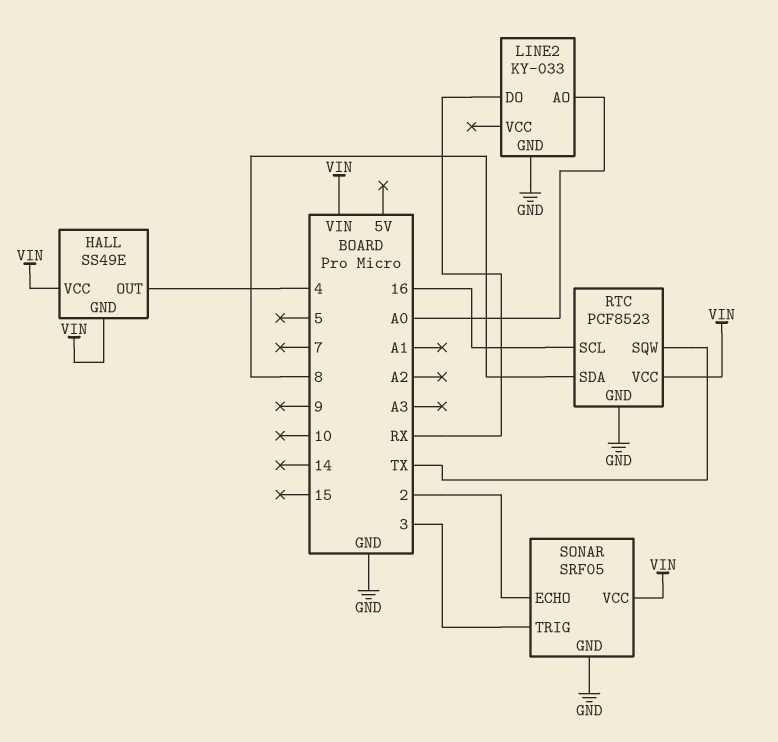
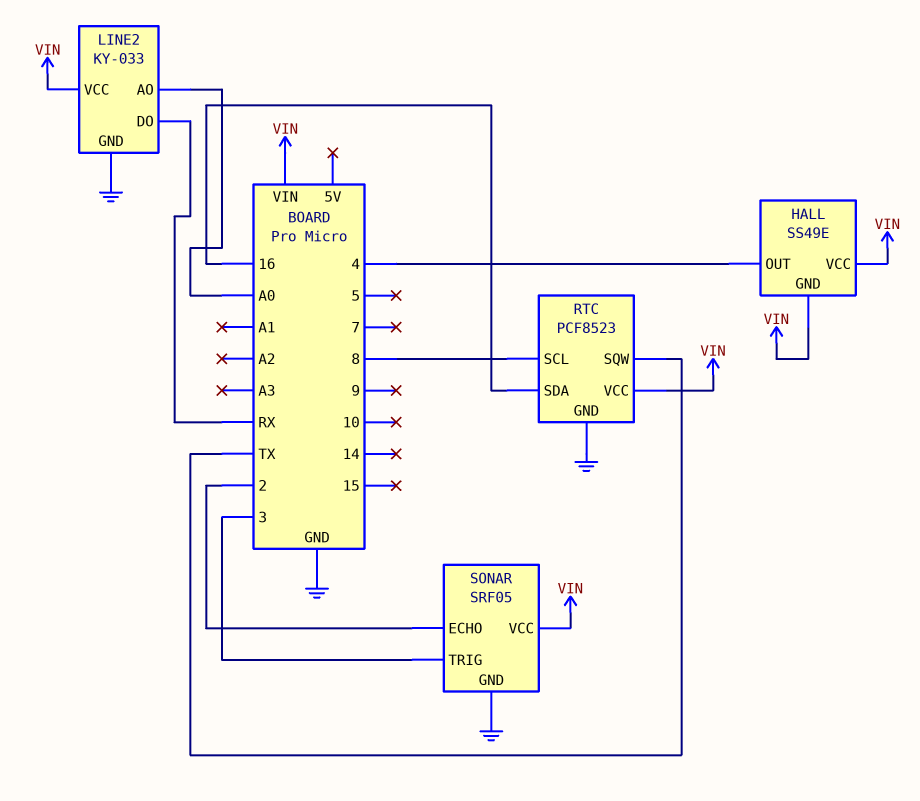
LINE2 pin VCC: none -> VIN
RTC pin SCL: 16 -> 8
RTC pin SDA: 8 -> 16

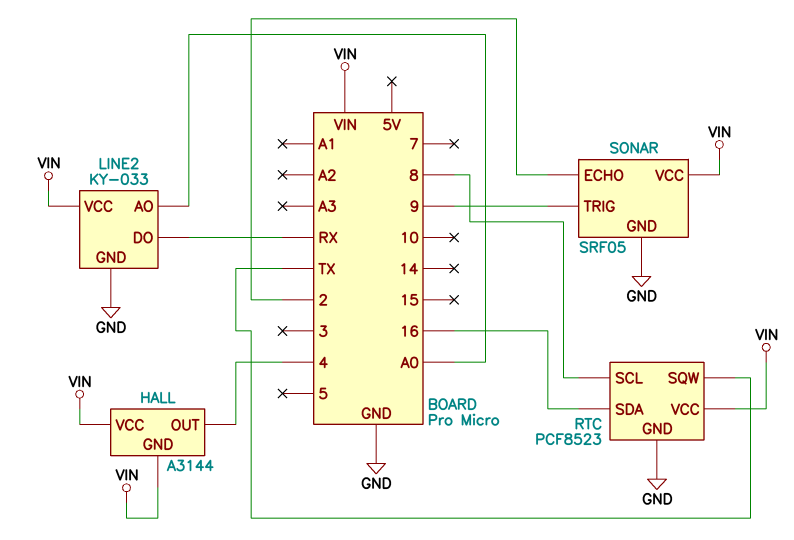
HALL: SS49E -> A3144
SONAR pin TRIG: 3 -> 9

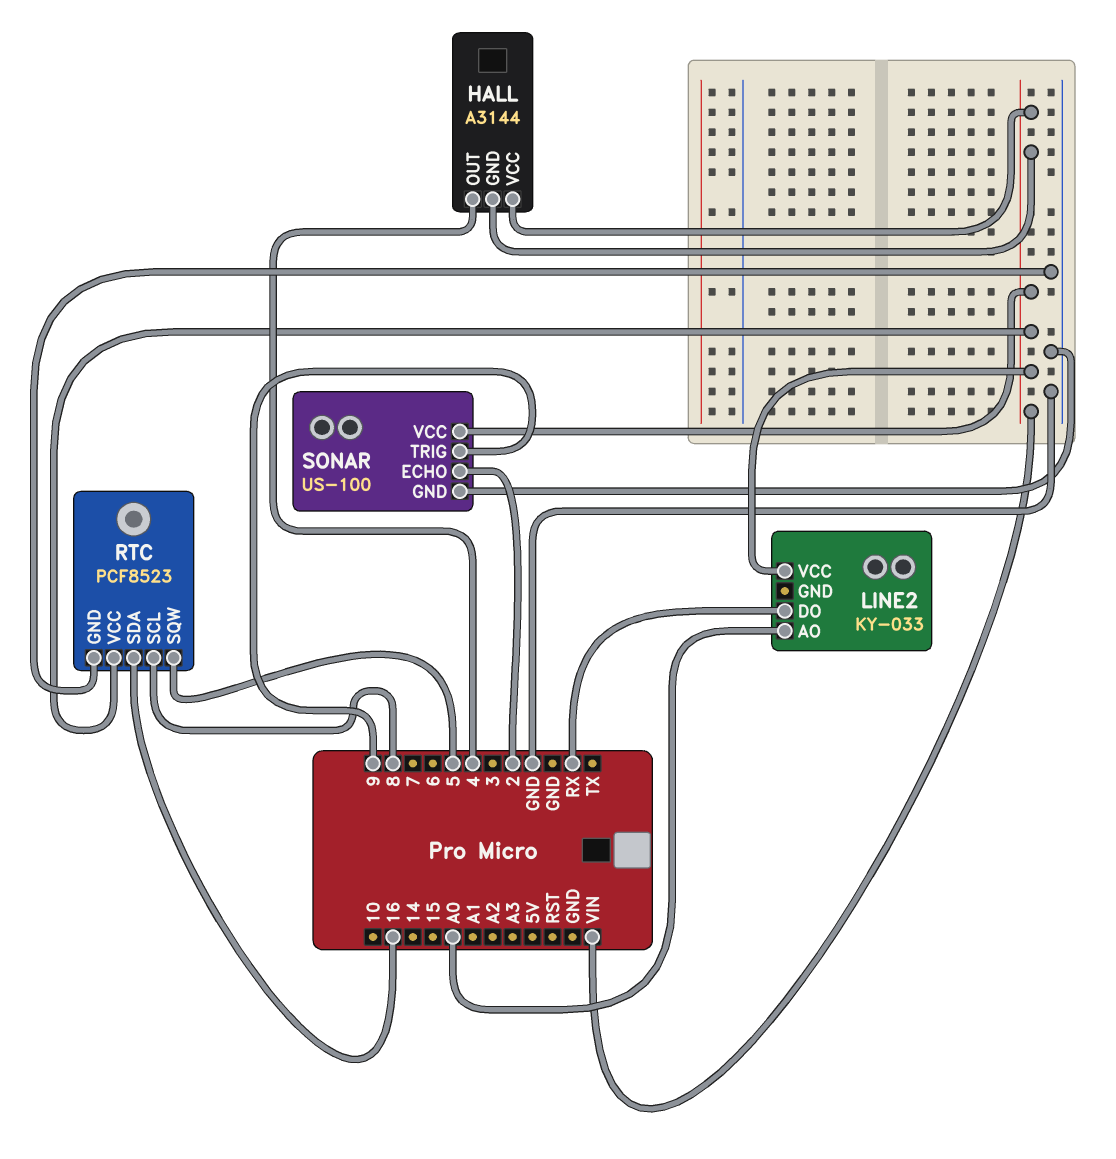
LINE2 pin GND: GND -> none
RTC pin SQW: TX -> 5
SONAR: SRF05 -> US-100

